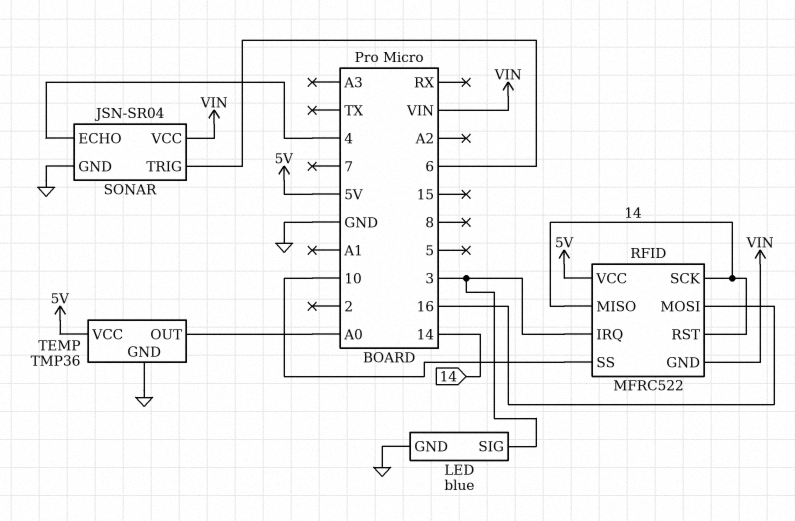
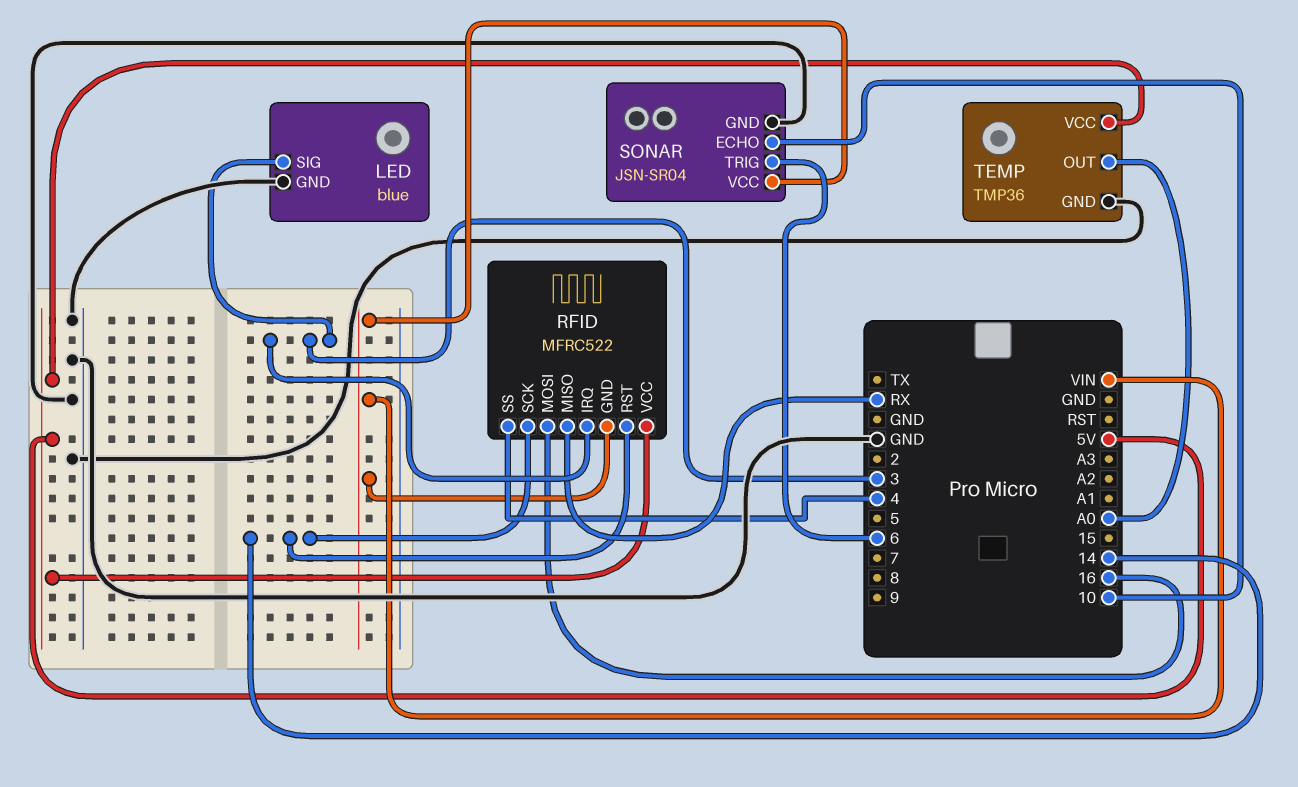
RFID pin MISO: 14 -> RX
RFID pin SS: 10 -> 4
SONAR pin ECHO: 4 -> 10

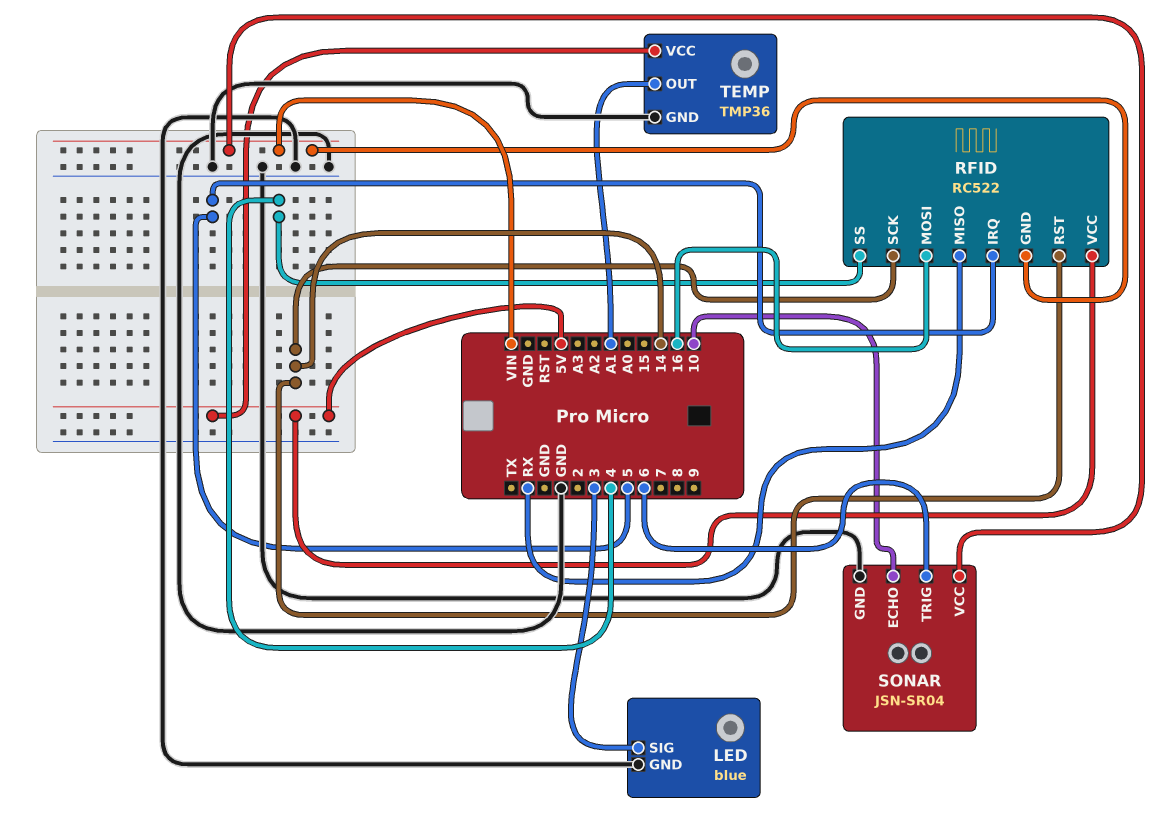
RFID: MFRC522 -> RC522
RFID pin IRQ: 3 -> 5
TEMP pin OUT: A0 -> A1

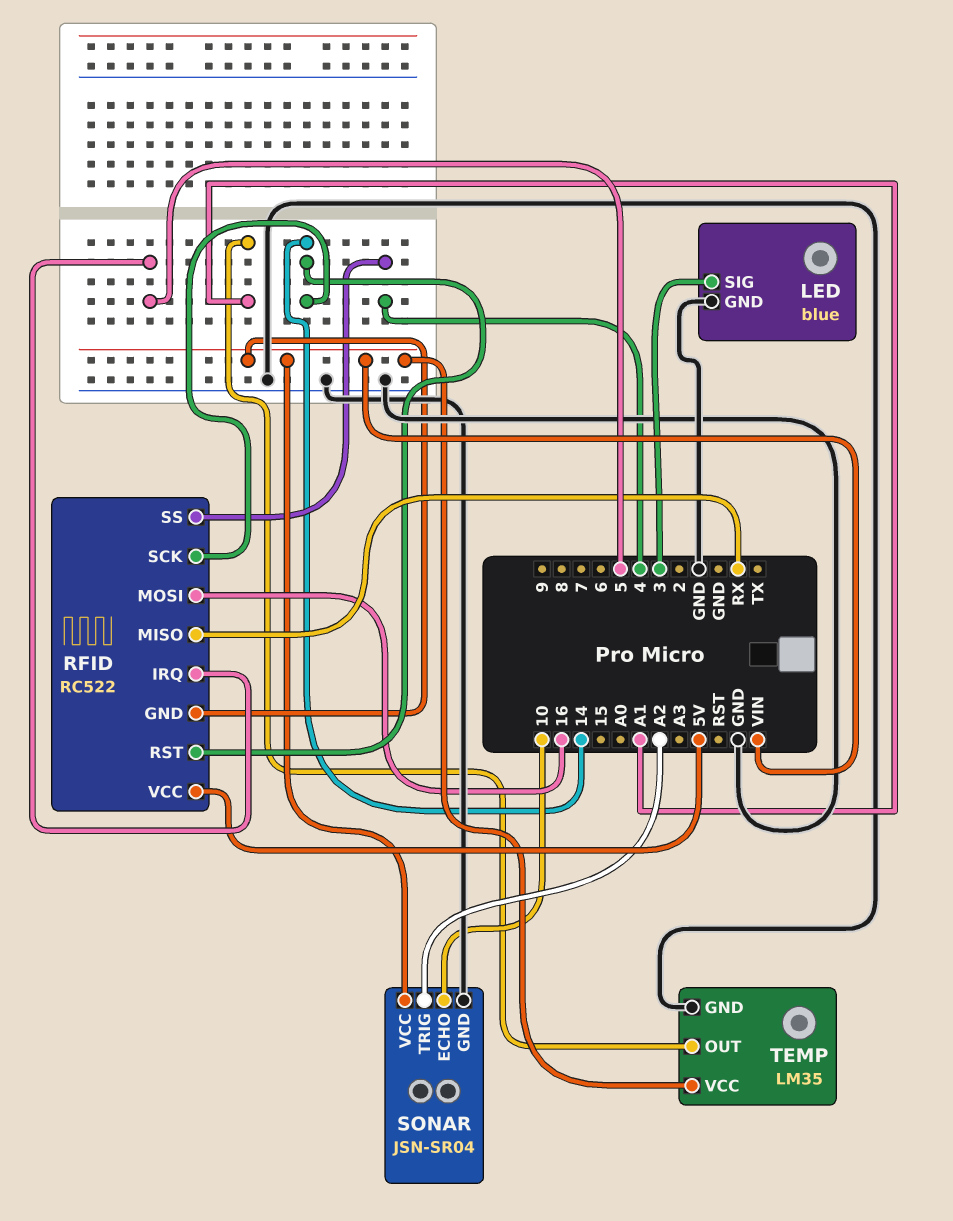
SONAR pin TRIG: 6 -> A2
TEMP: TMP36 -> LM35
TEMP pin VCC: 5V -> VIN

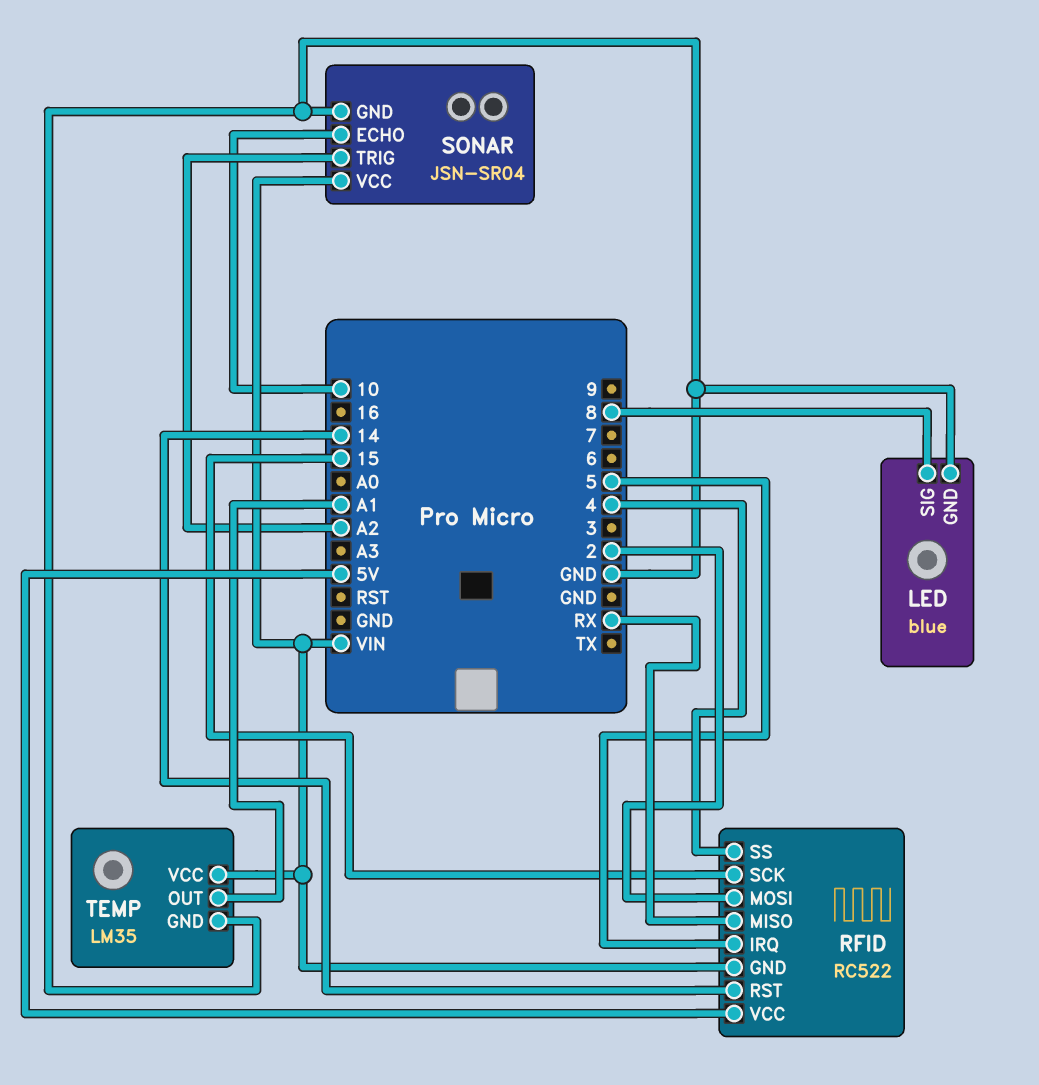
LED pin SIG: 3 -> 8
RFID pin MOSI: 16 -> 2
RFID pin SCK: 14 -> 15

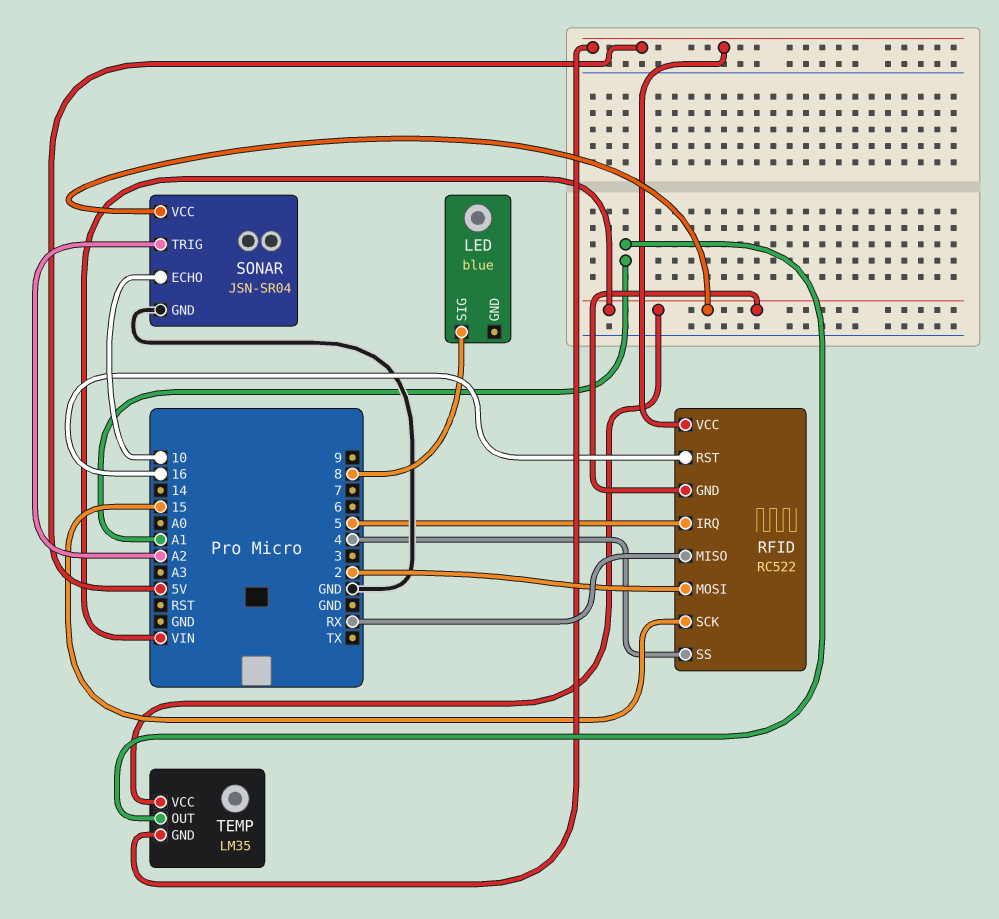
LED pin GND: GND -> none
RFID pin RST: 14 -> 16
TEMP pin GND: GND -> 5V

